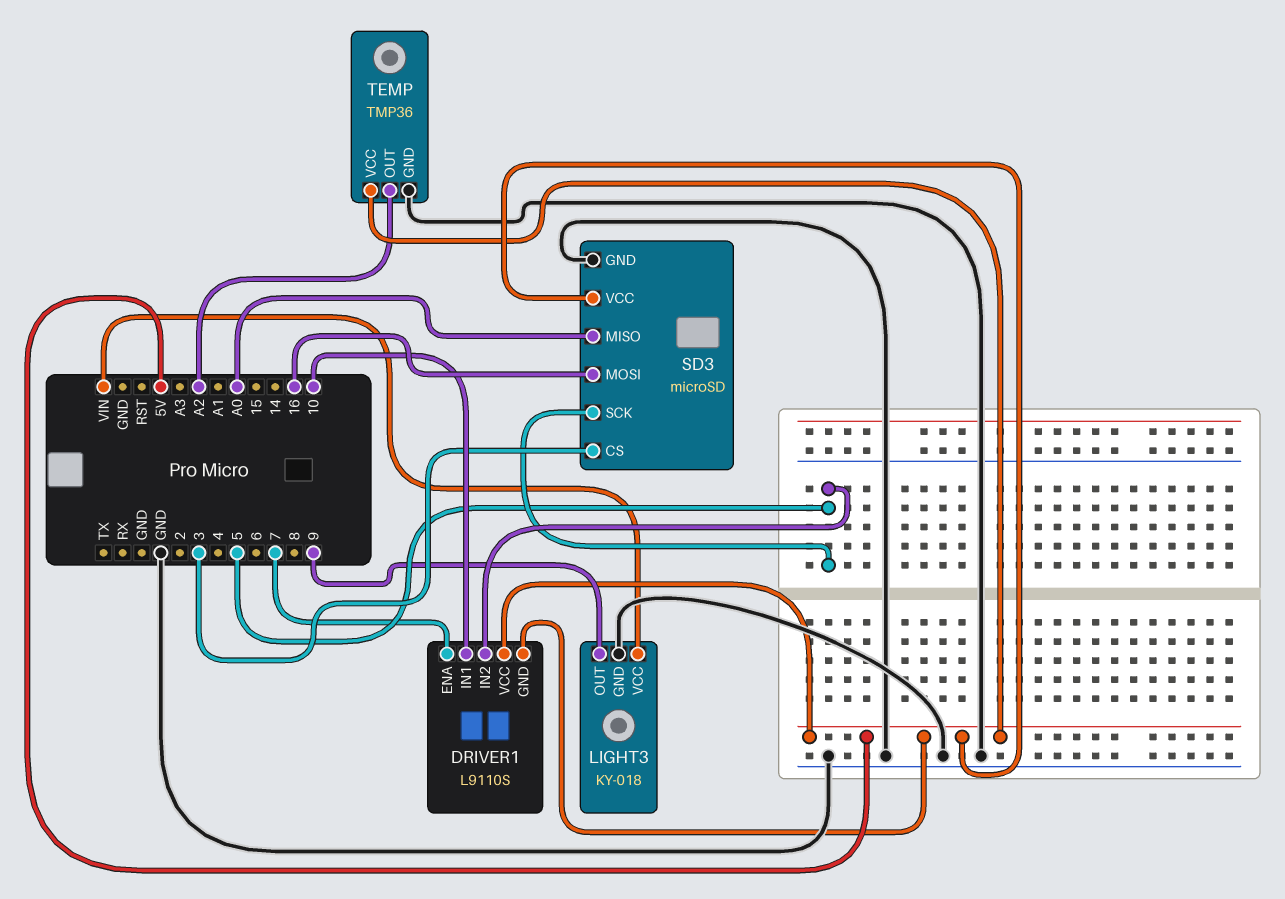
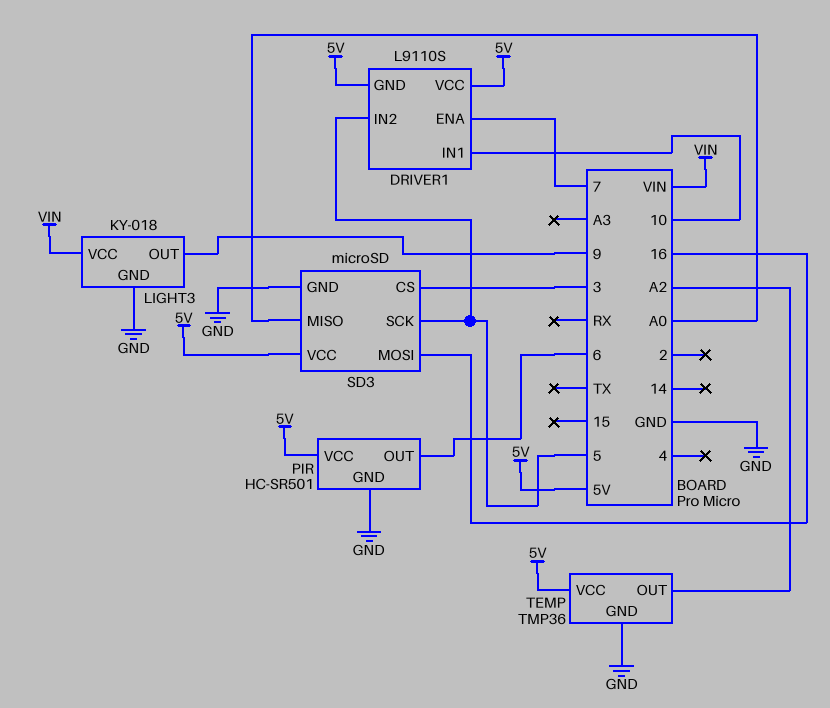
PIR: none -> HC-SR501
PIR pin GND: none -> GND
PIR pin OUT: none -> 6
PIR pin VCC: none -> 5V

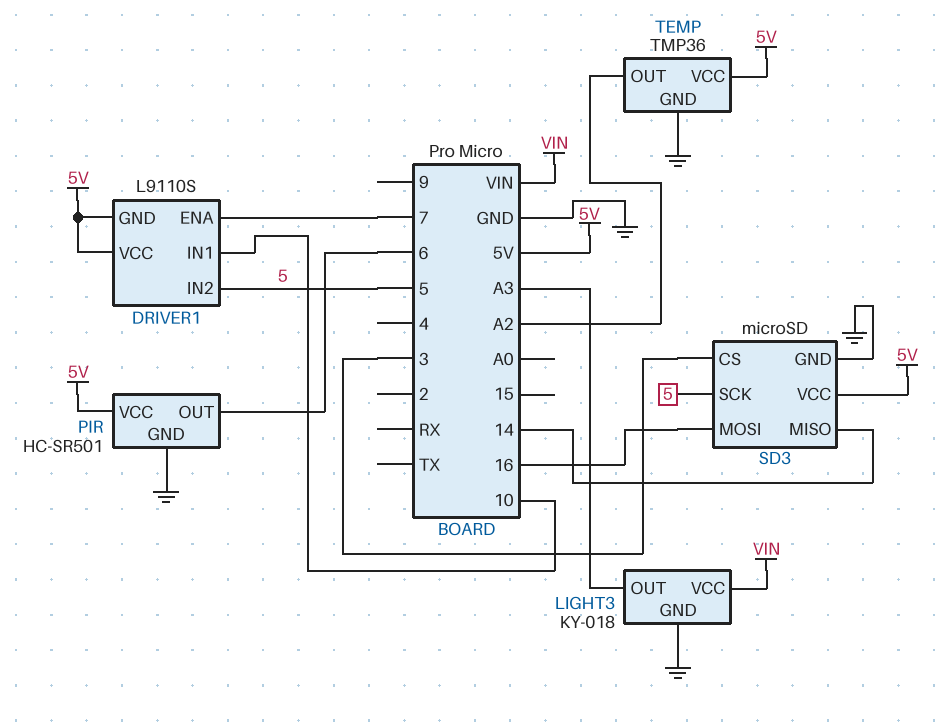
LIGHT3 pin OUT: 9 -> A3
SD3 pin MISO: A0 -> 14

